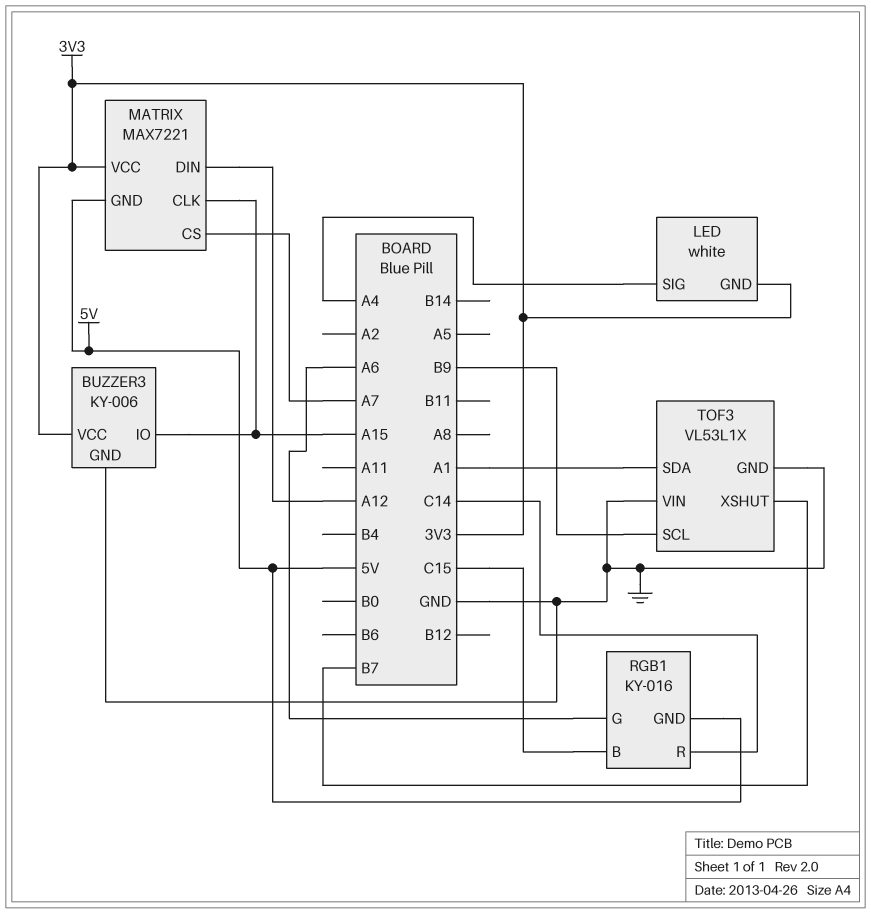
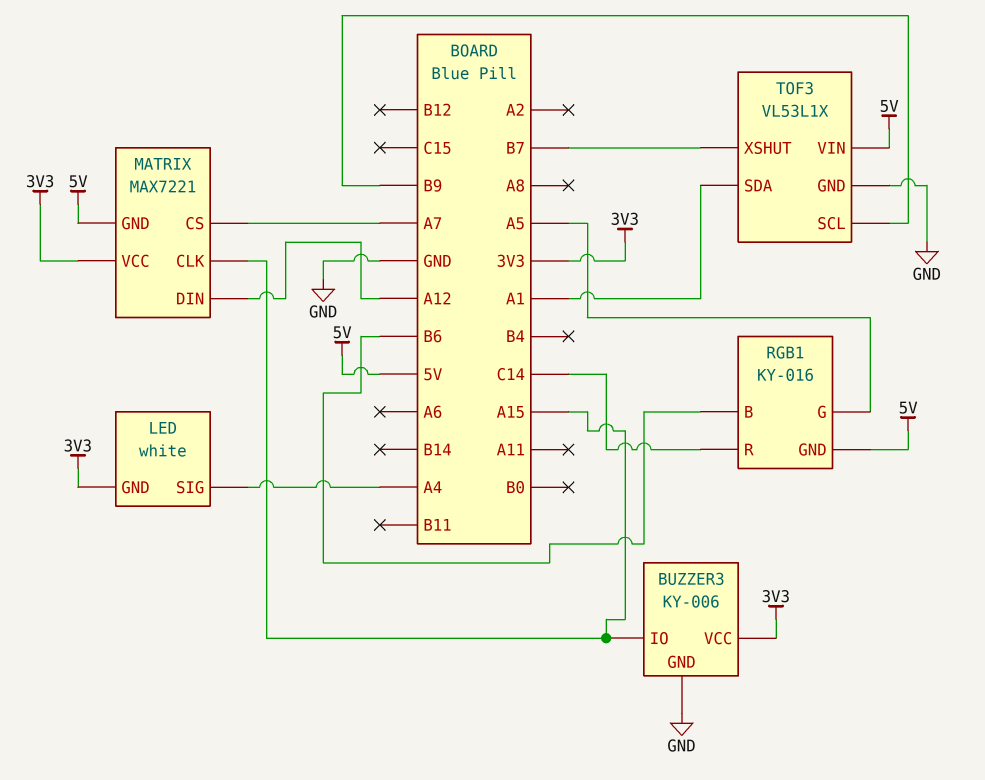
RGB1 pin B: C15 -> B6
RGB1 pin G: A6 -> A5
TOF3 pin VIN: GND -> 5V

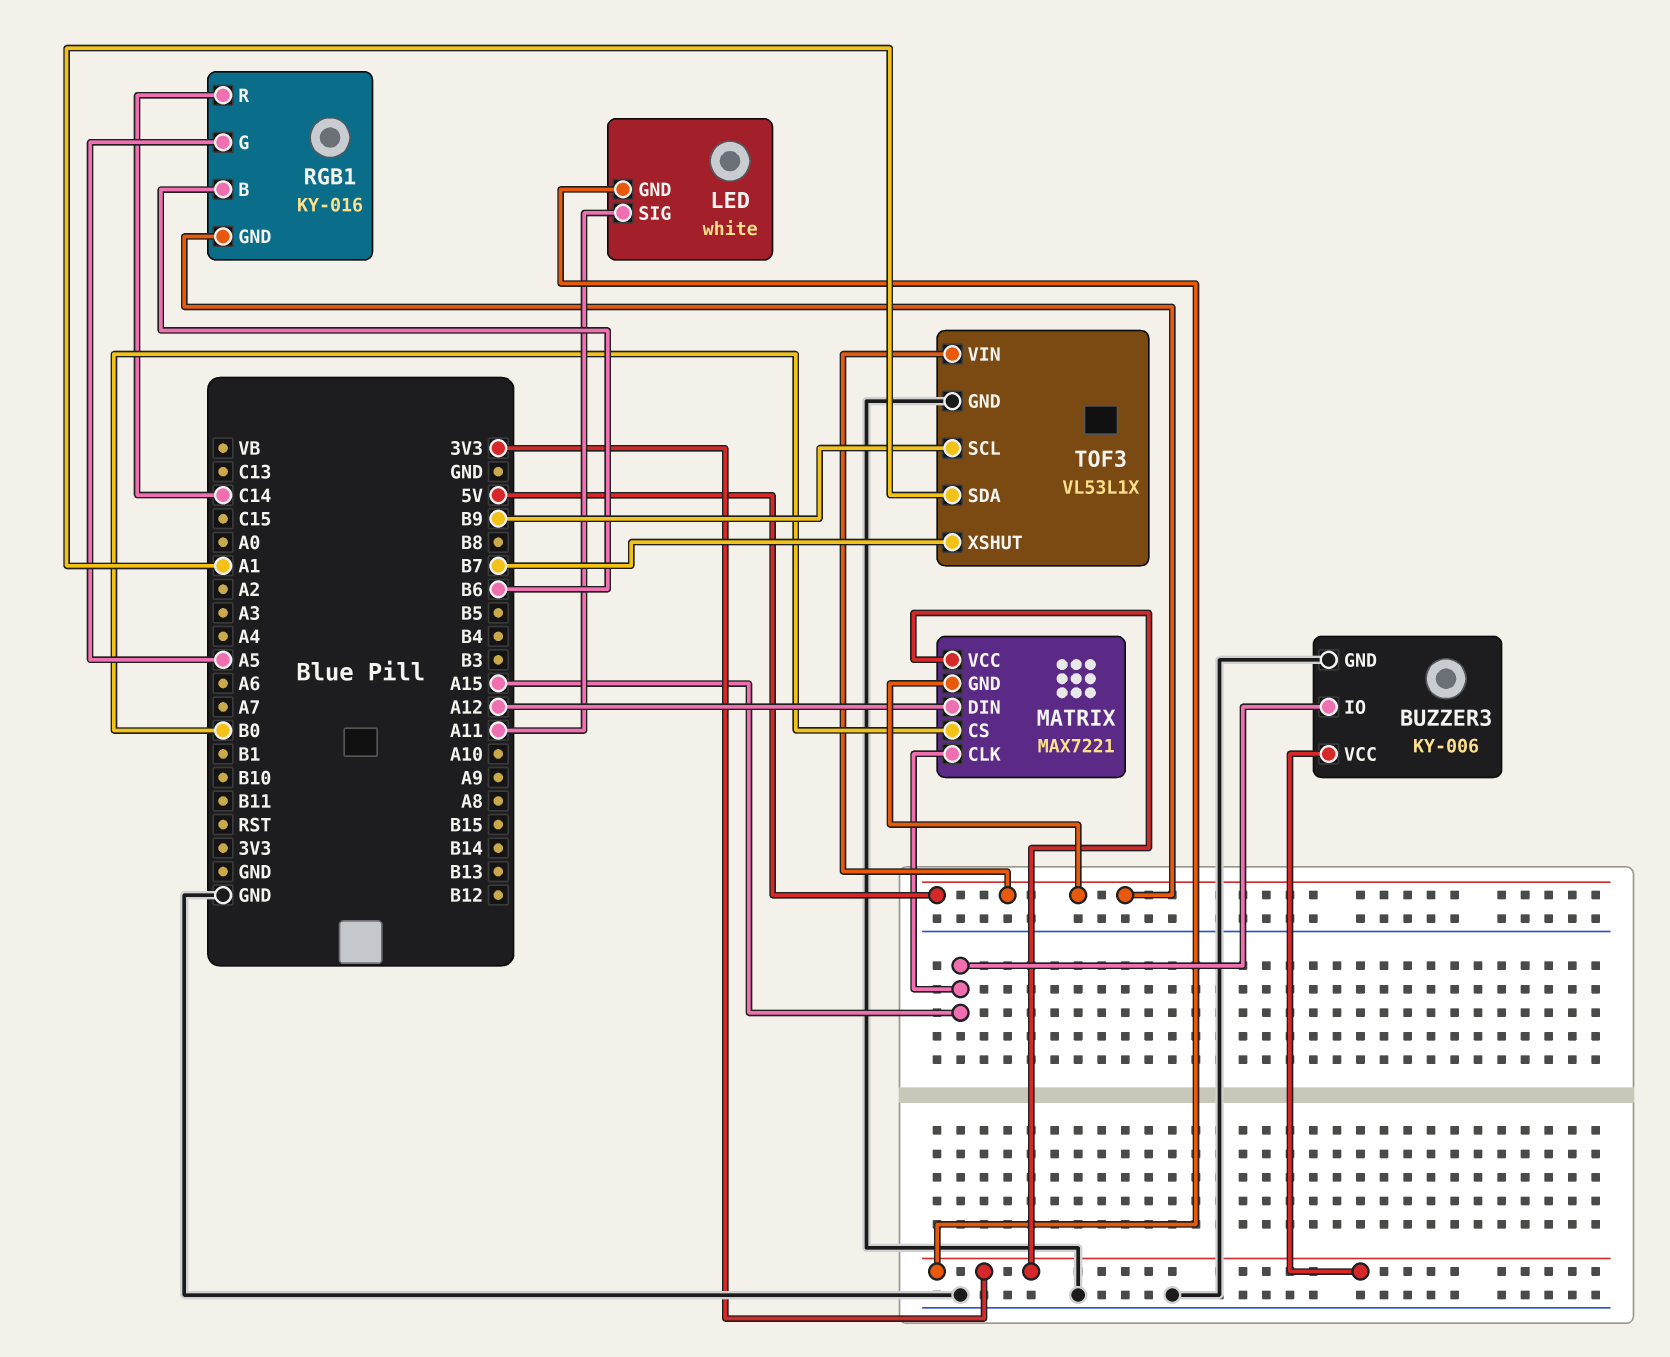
LED pin SIG: A4 -> A11
MATRIX pin CS: A7 -> B0

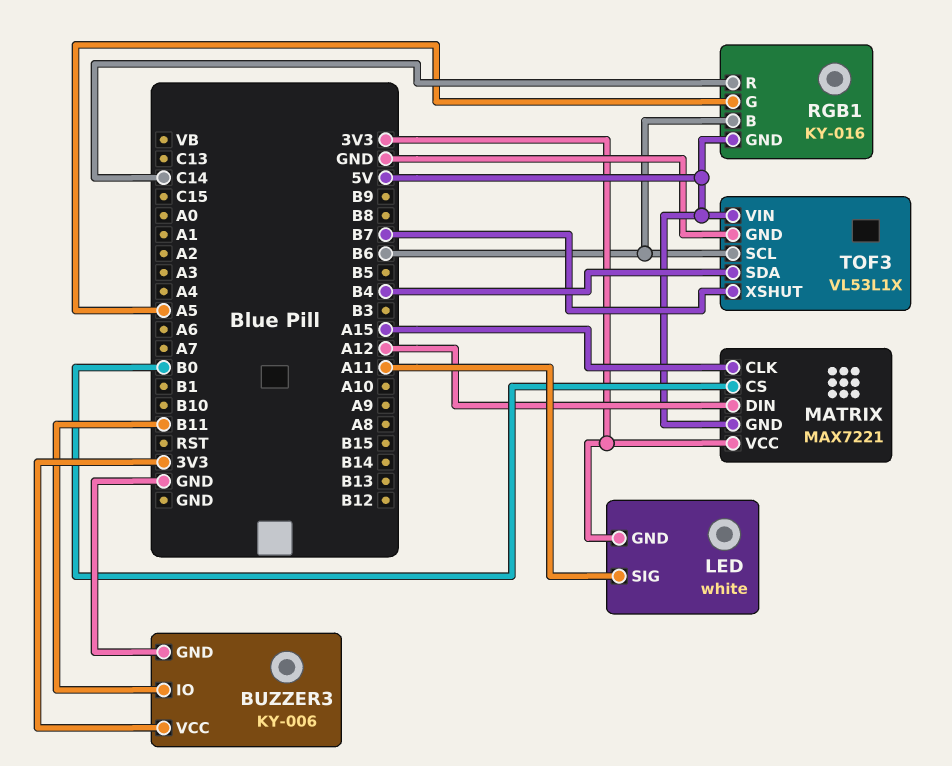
BUZZER3 pin IO: A15 -> B11
TOF3 pin SCL: B9 -> B6
TOF3 pin SDA: A1 -> B4

